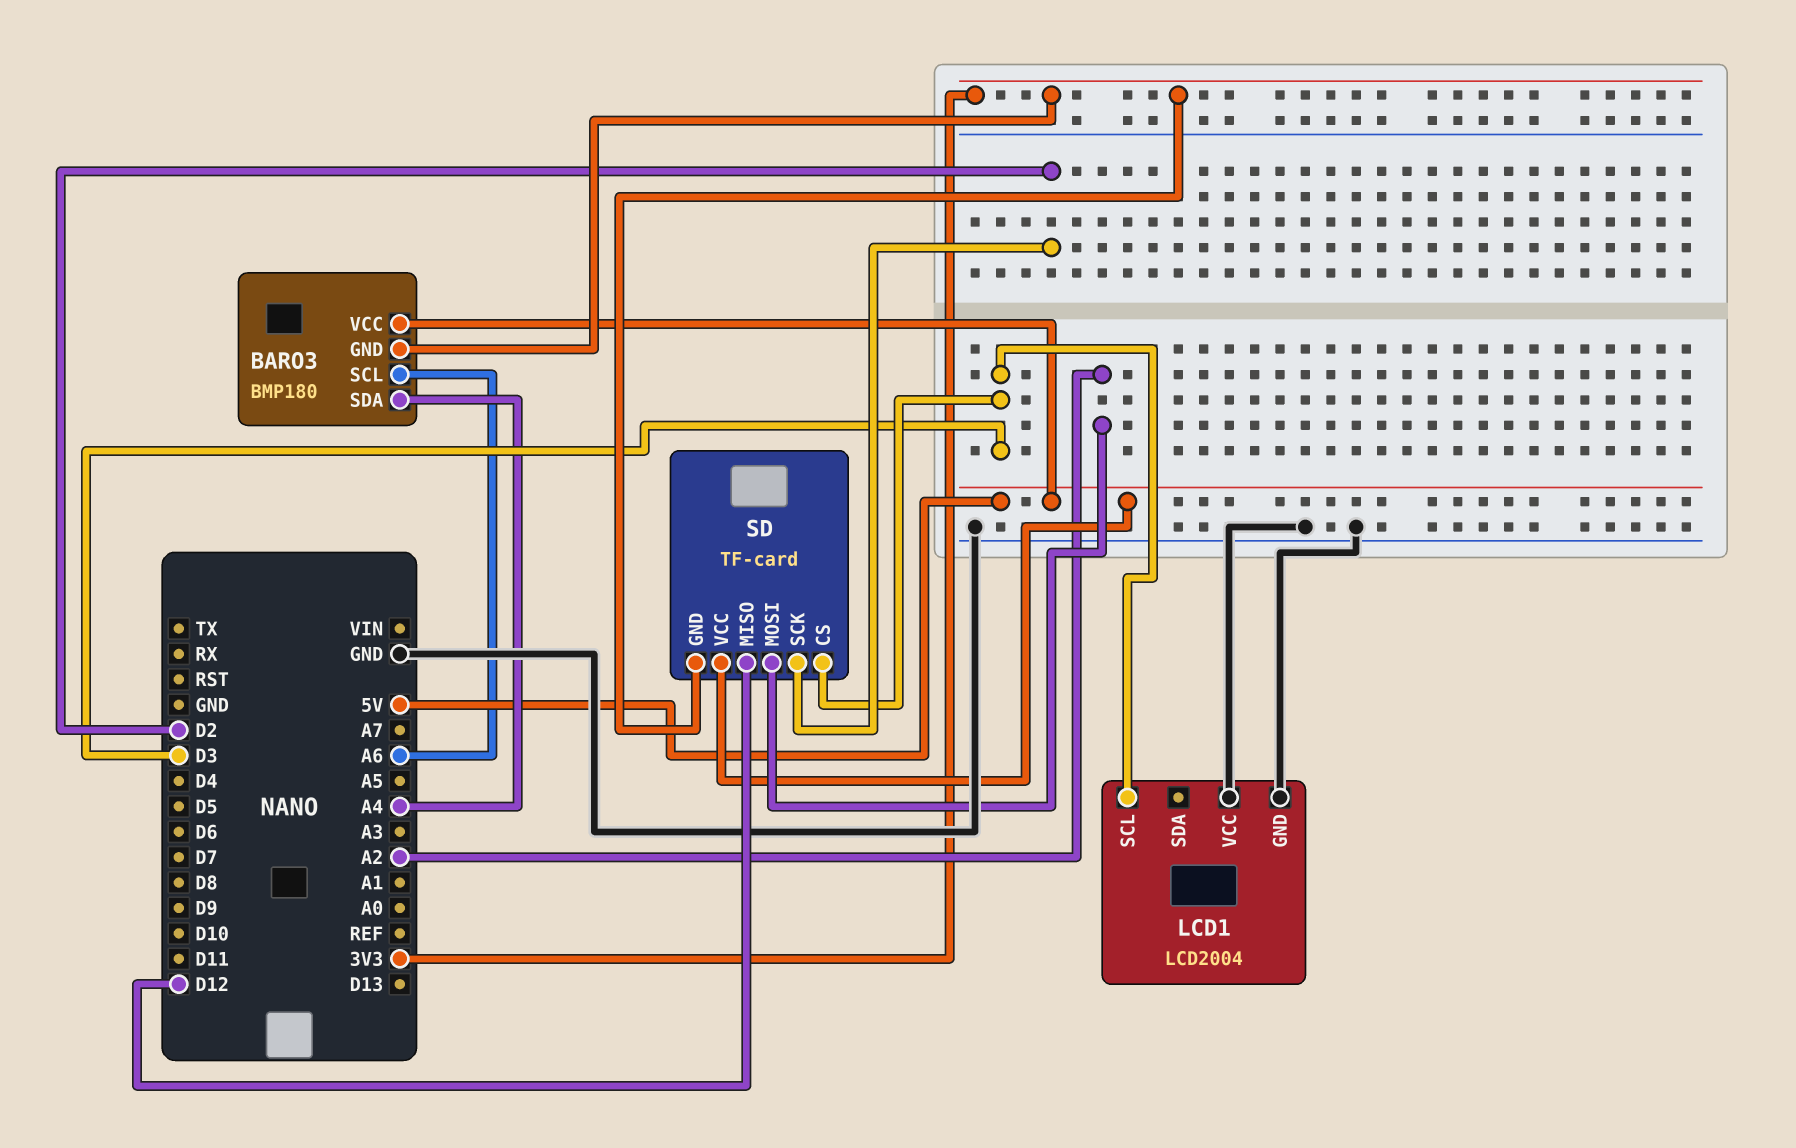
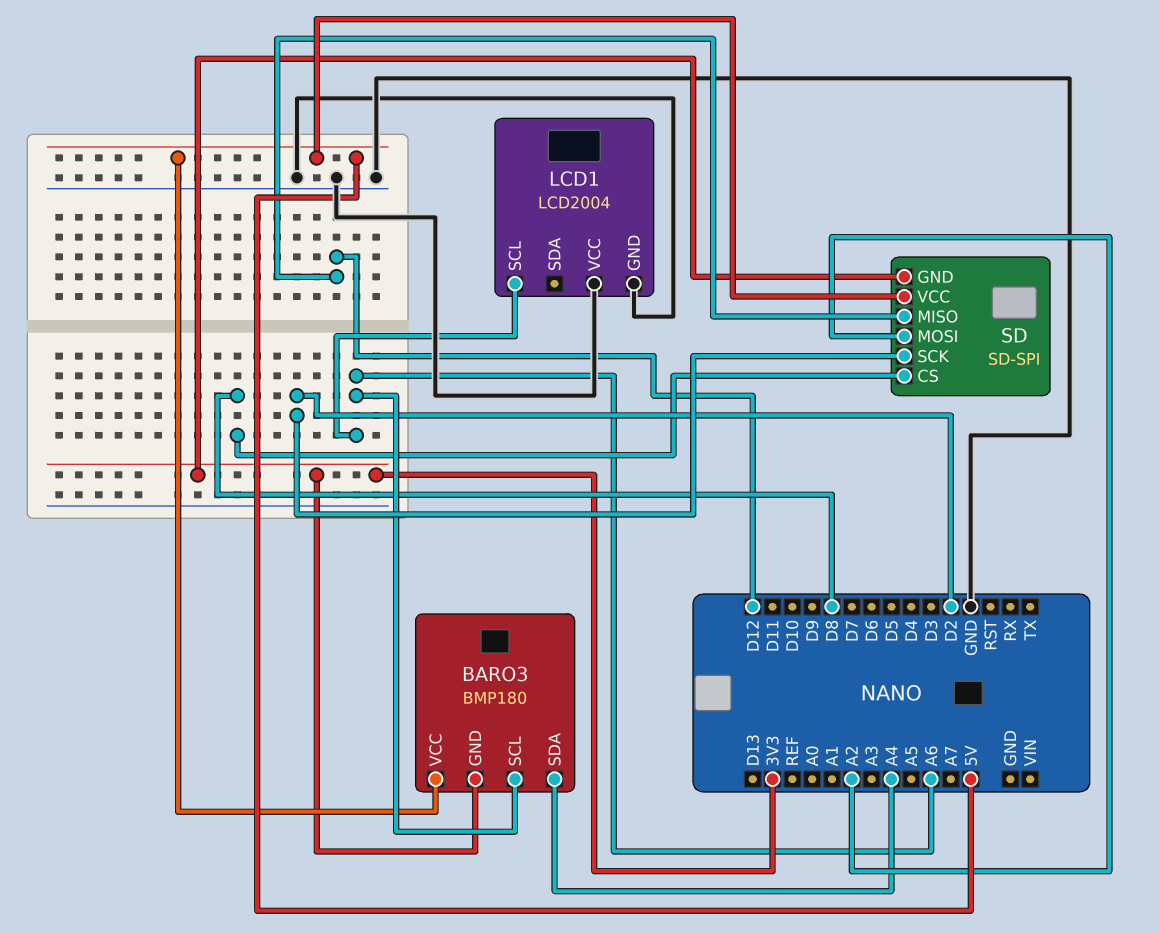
LCD1 pin SCL: D3 -> A6
SD: TF-card -> SD-SPI
SD pin CS: D3 -> D8

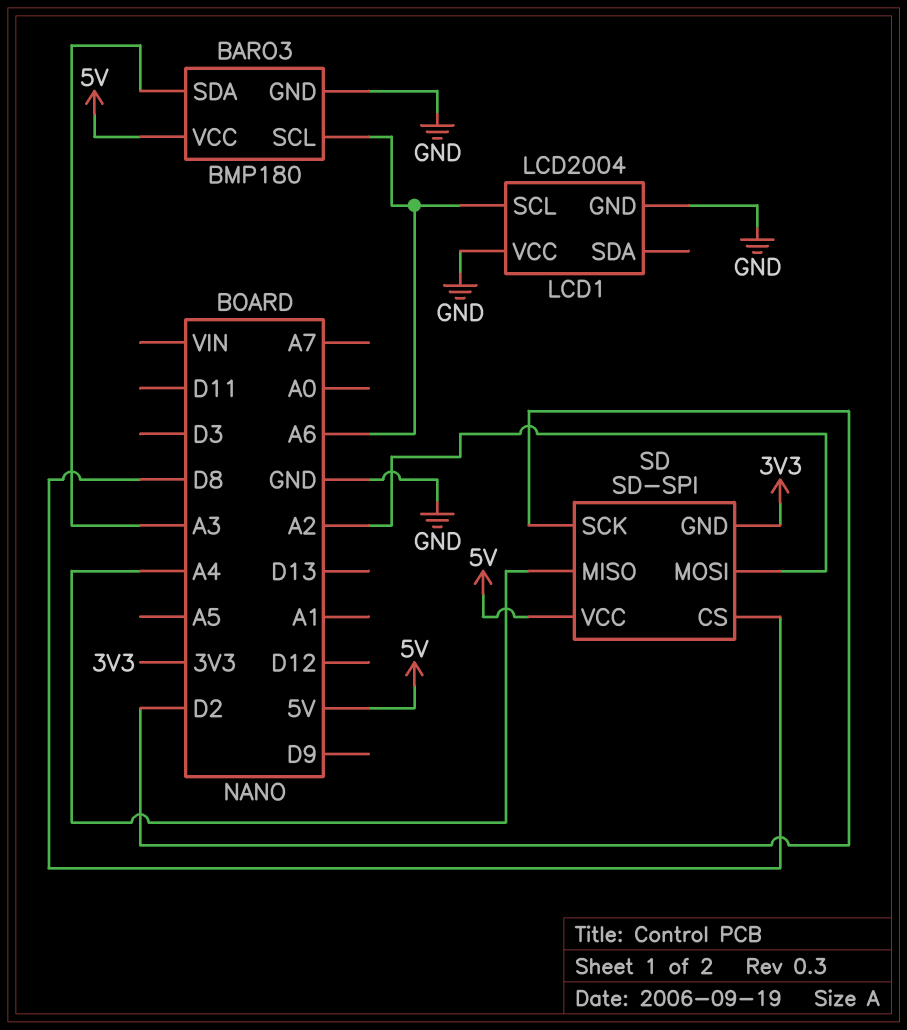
BARO3 pin GND: 3V3 -> GND
BARO3 pin SDA: A4 -> A3
SD pin MISO: D12 -> A4

